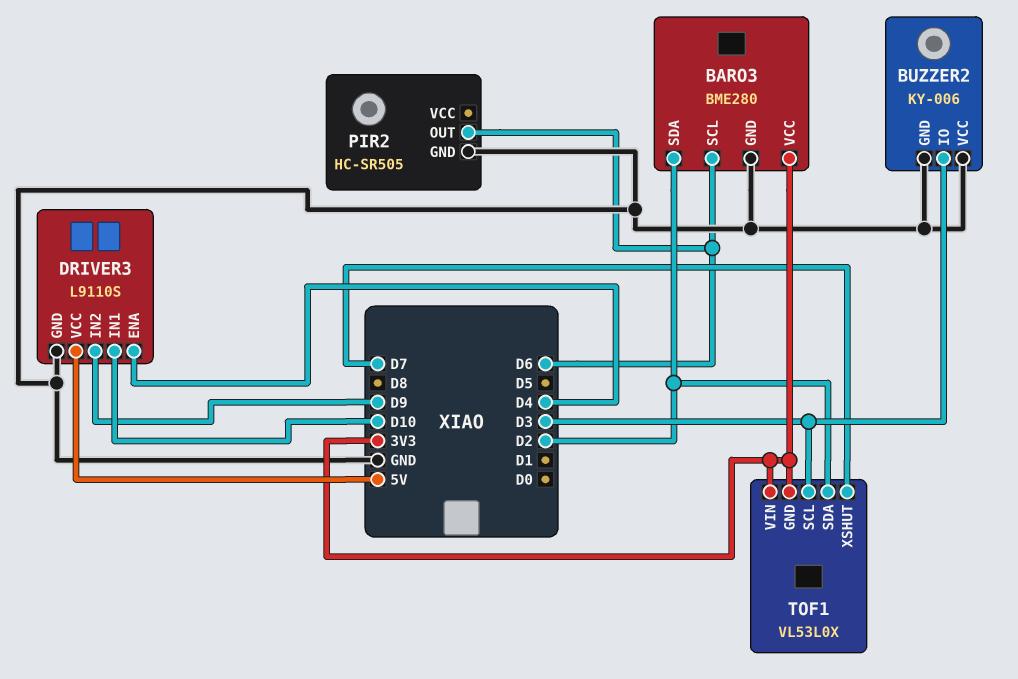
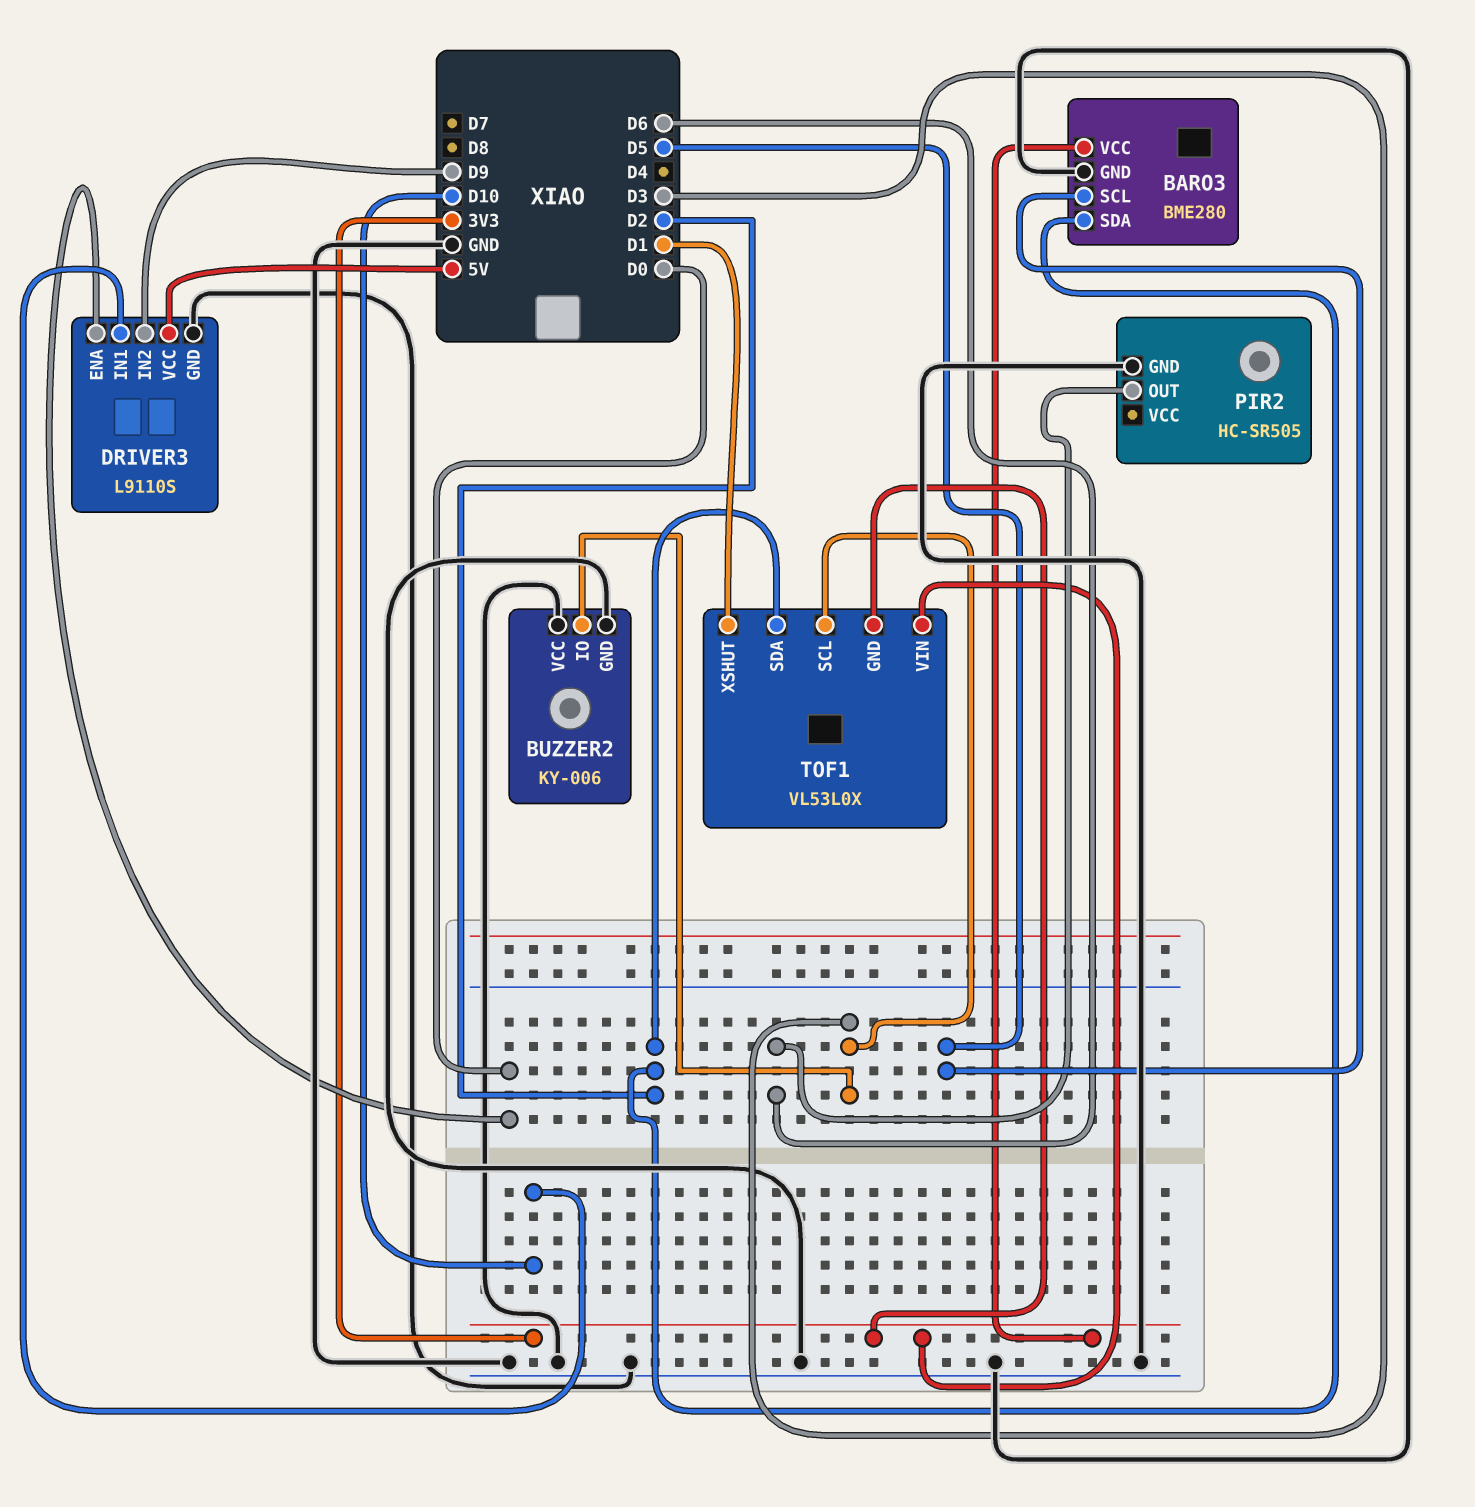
BARO3 pin SCL: D6 -> D5
DRIVER3 pin ENA: D4 -> D0
TOF1 pin XSHUT: D7 -> D1

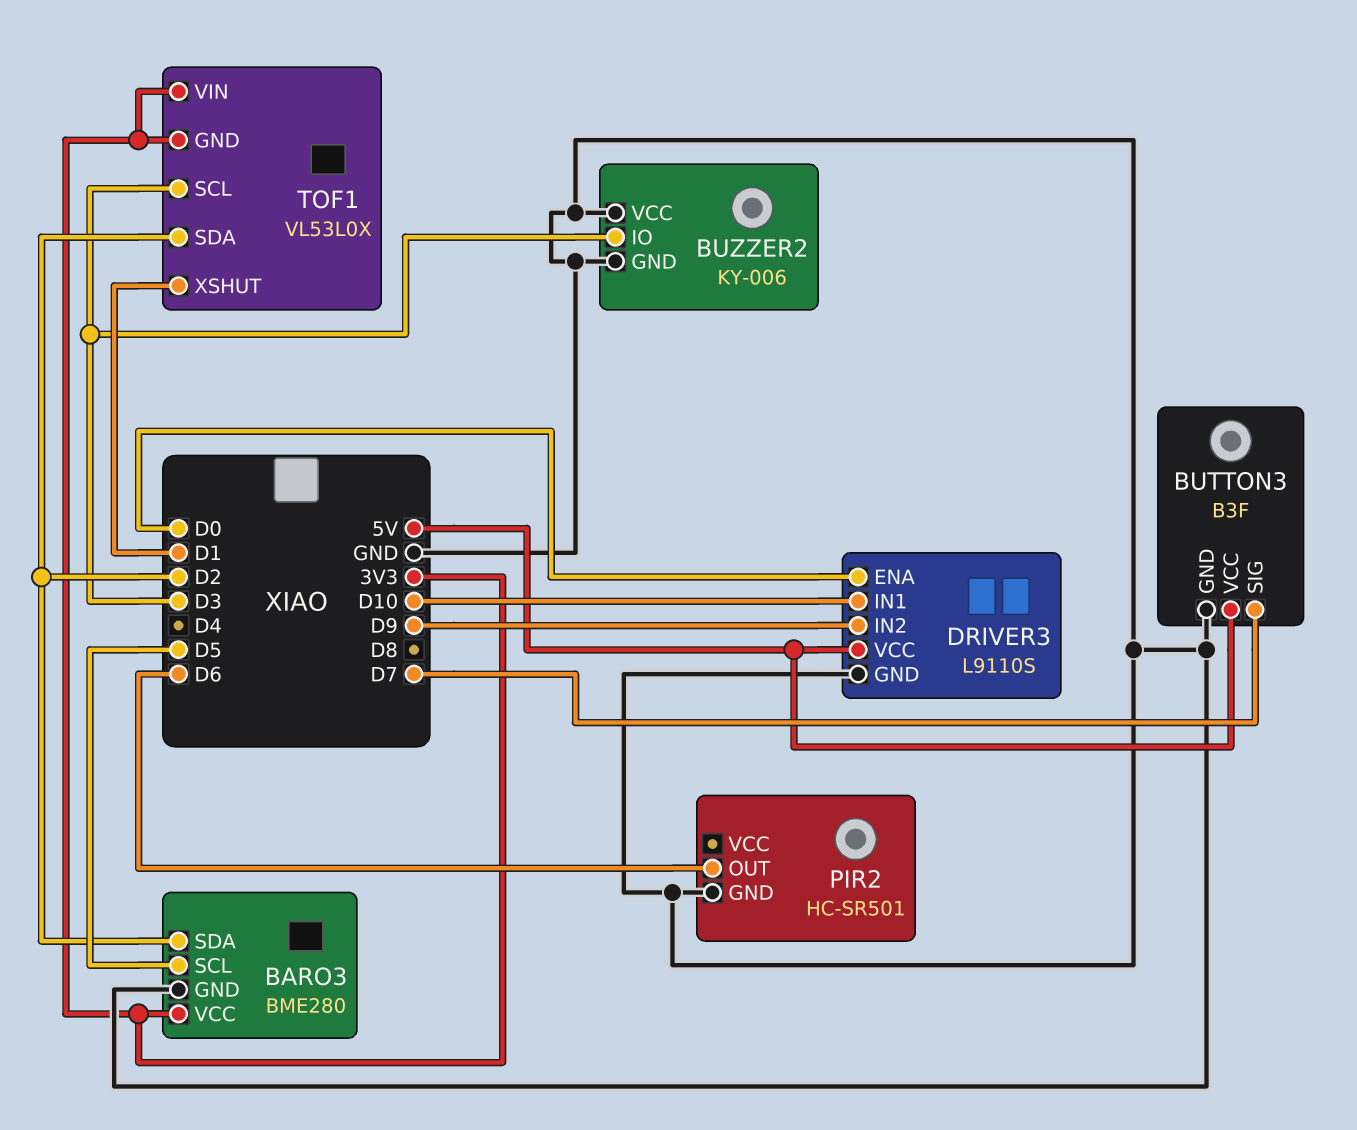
BUTTON3: none -> B3F
BUTTON3 pin GND: none -> GND
BUTTON3 pin SIG: none -> D7
BUTTON3 pin VCC: none -> 5V
PIR2: HC-SR505 -> HC-SR501

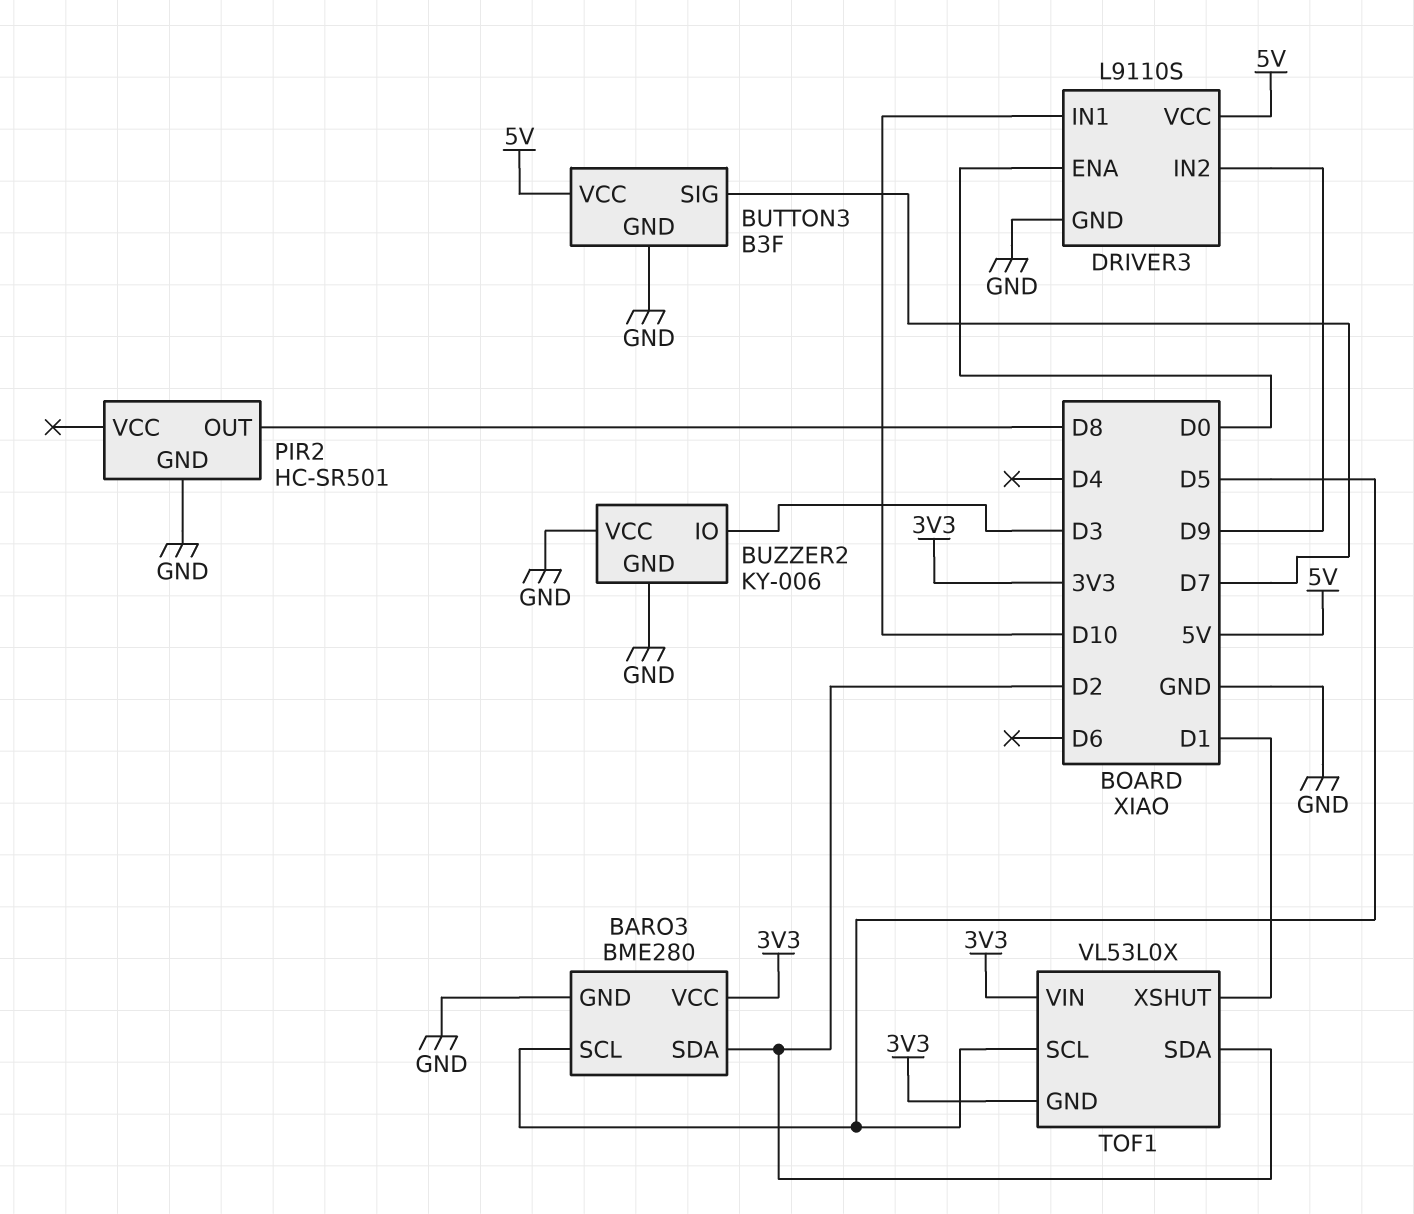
PIR2 pin OUT: D6 -> D8
TOF1 pin SCL: D3 -> D5

